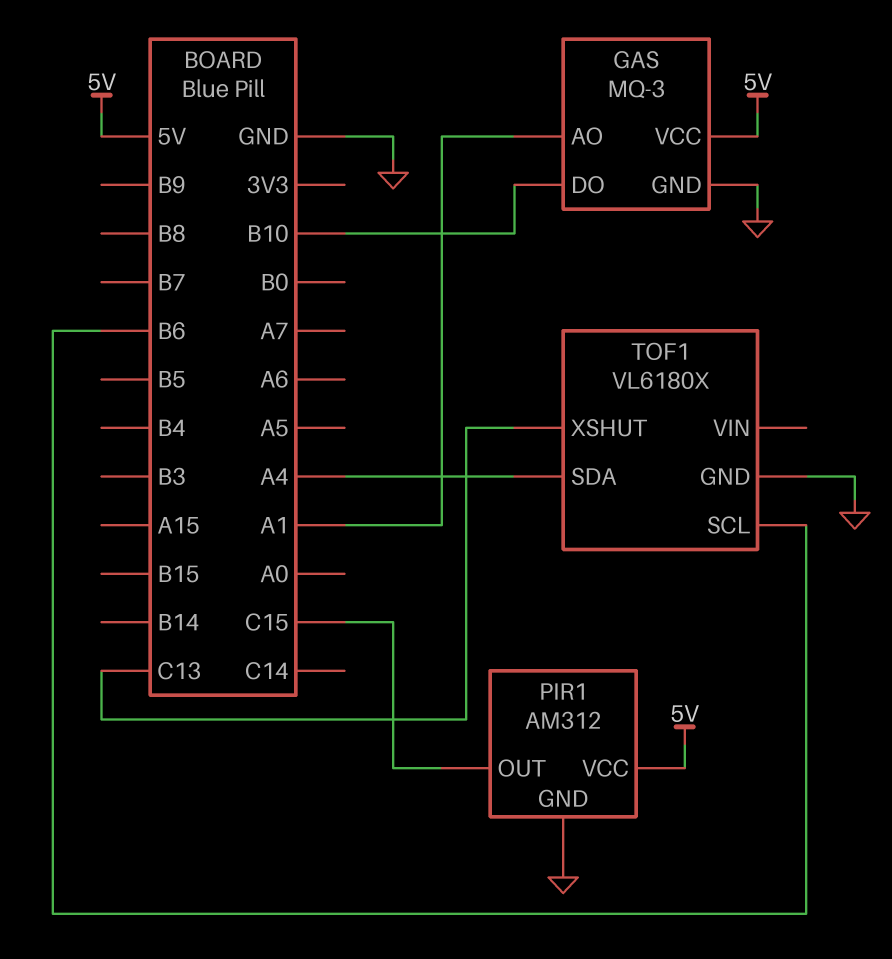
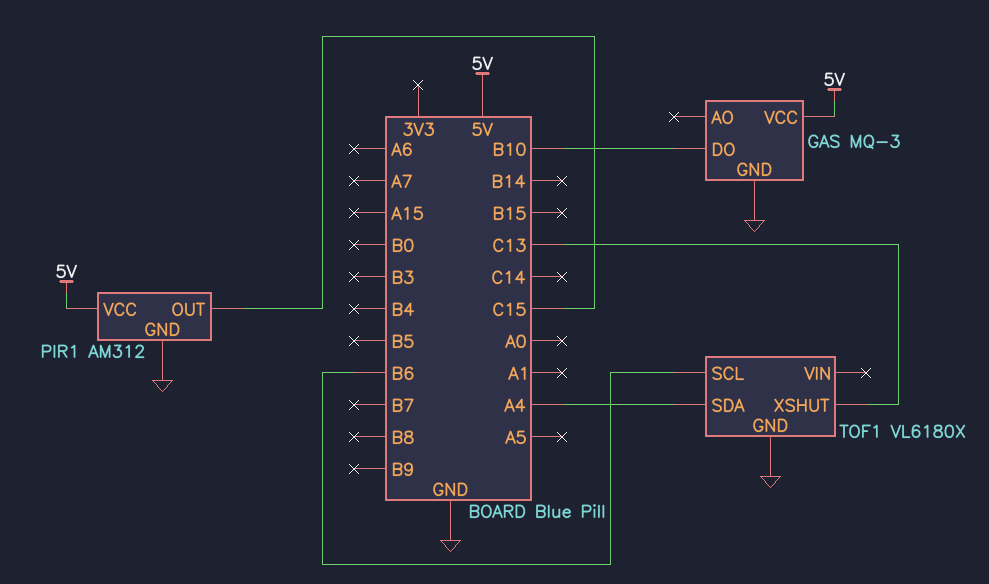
GAS pin AO: A1 -> none

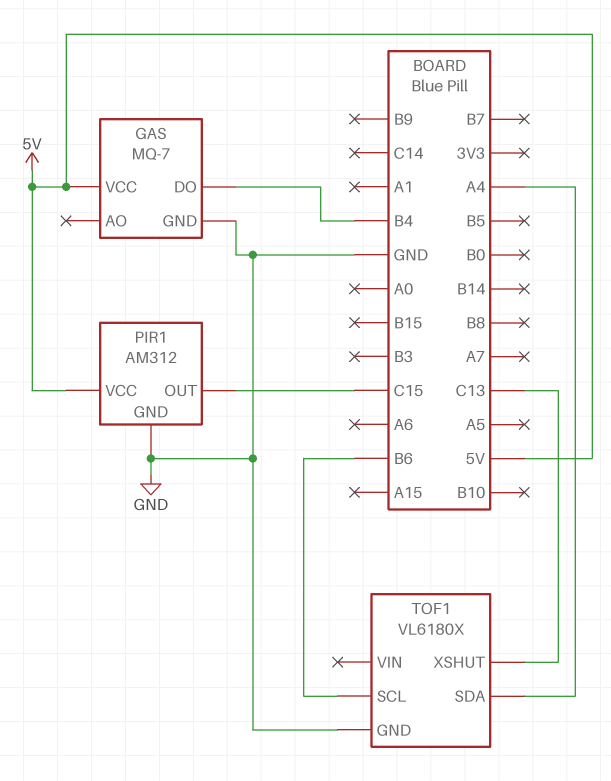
GAS: MQ-3 -> MQ-7
GAS pin DO: B10 -> B4

